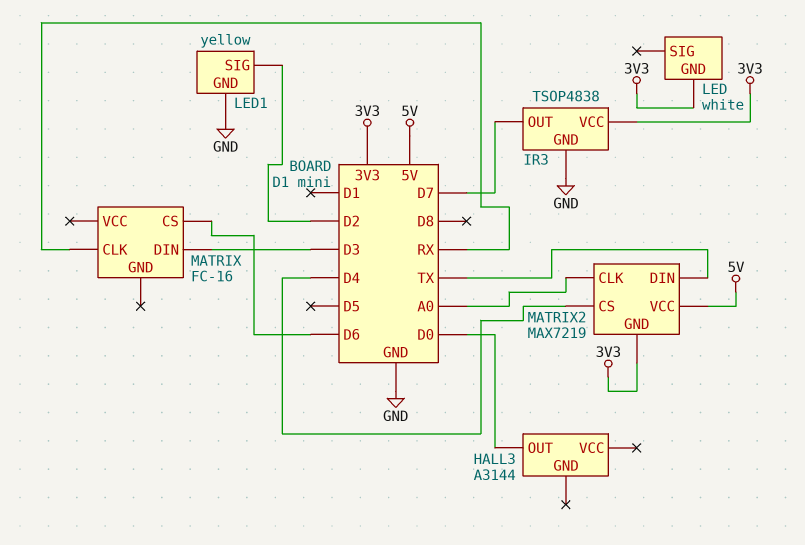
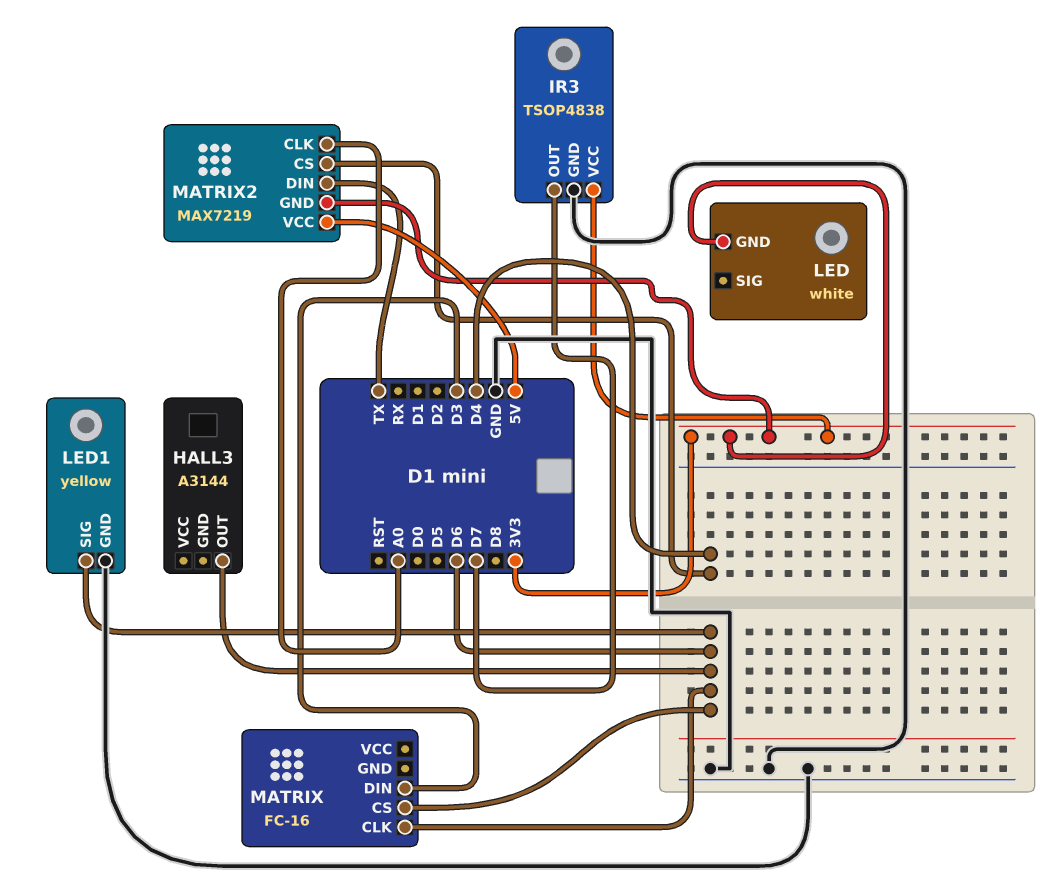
HALL3 pin OUT: D0 -> D6
LED1 pin SIG: D2 -> D6
MATRIX pin CLK: RX -> D6

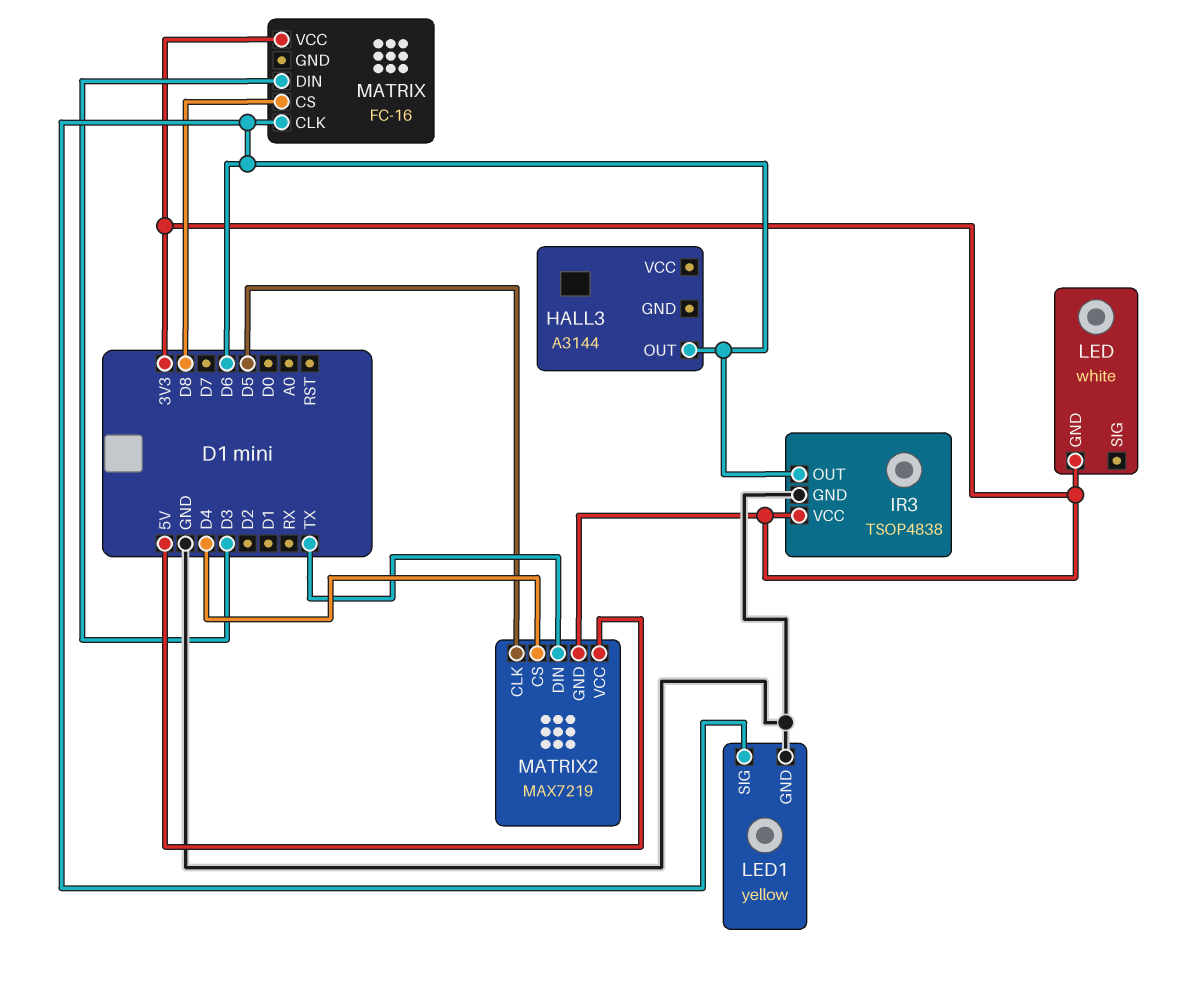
IR3 pin OUT: D7 -> D6
MATRIX pin CS: D6 -> D8
MATRIX pin VCC: none -> 3V3
MATRIX2 pin CLK: A0 -> D5

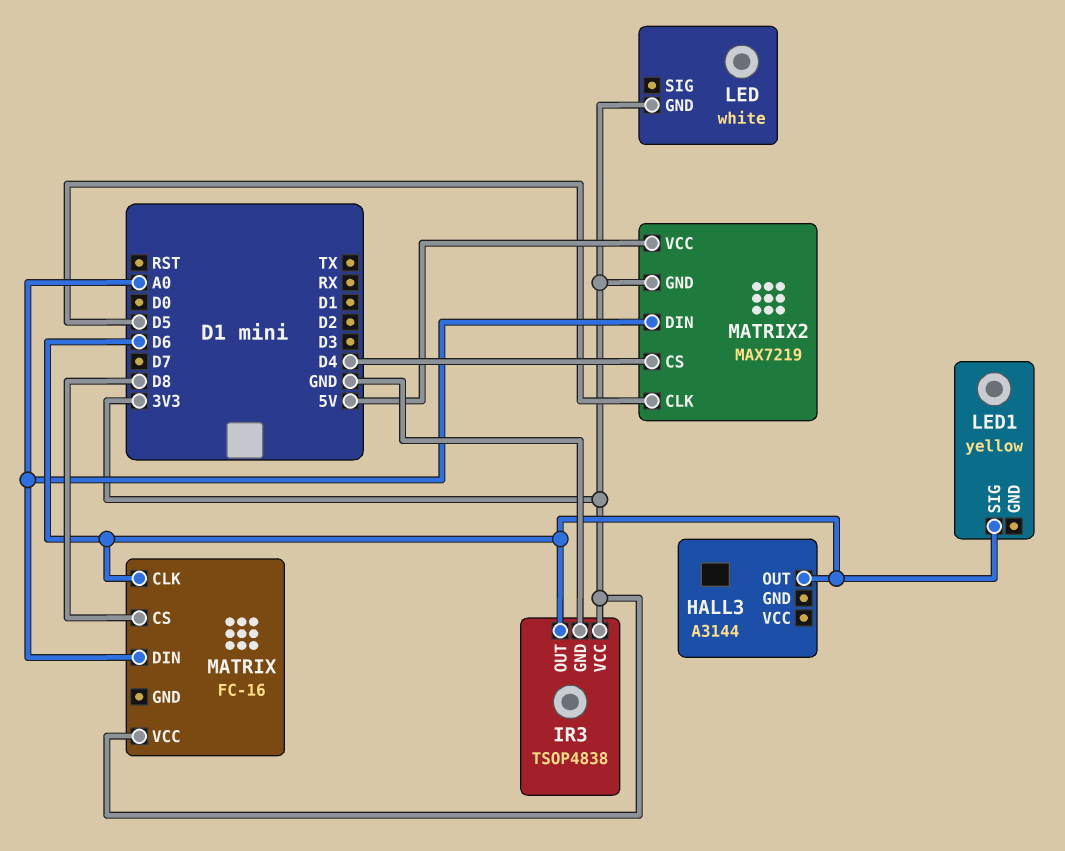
LED1 pin GND: GND -> none
MATRIX pin DIN: D3 -> A0
MATRIX2 pin DIN: TX -> A0

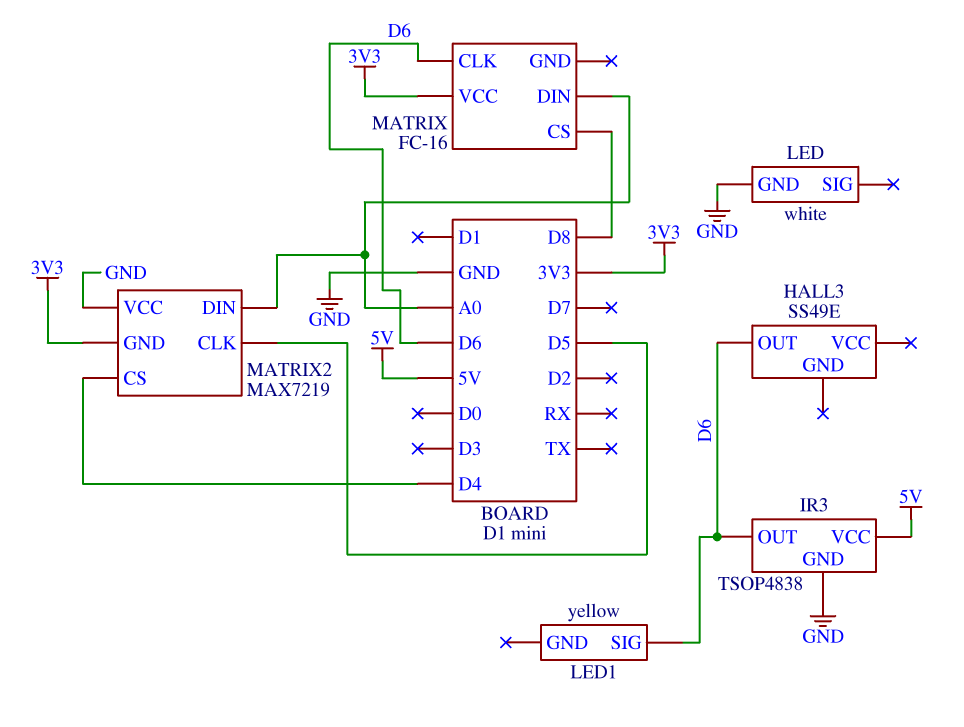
HALL3: A3144 -> SS49E
IR3 pin VCC: 3V3 -> 5V
LED pin GND: 3V3 -> GND
MATRIX2 pin VCC: 5V -> GND

